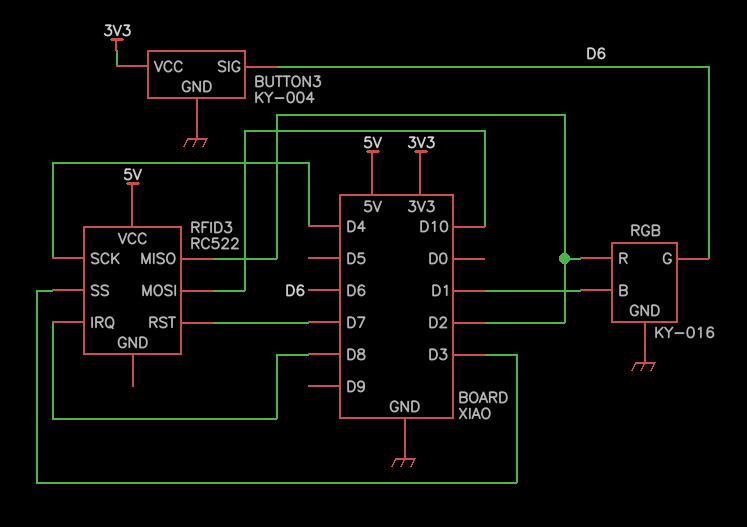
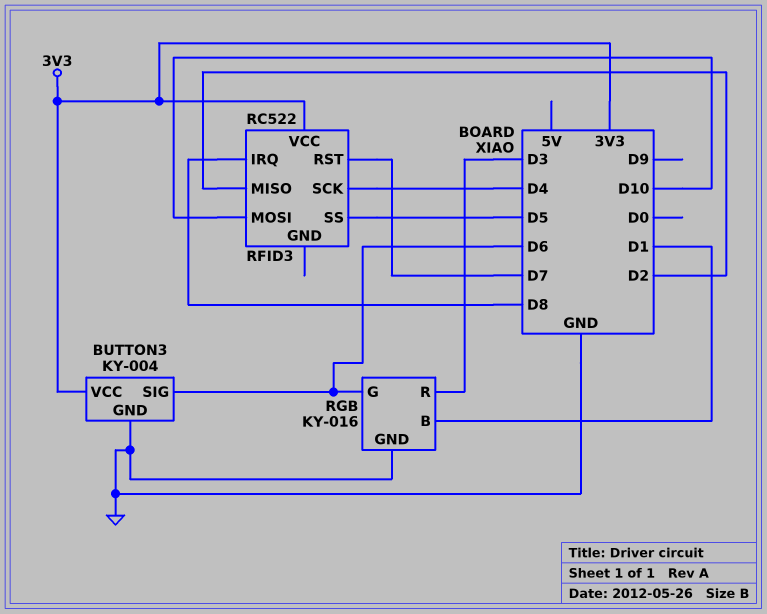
RFID3 pin SS: D3 -> D5
RFID3 pin VCC: 5V -> 3V3
RGB pin R: D2 -> D3

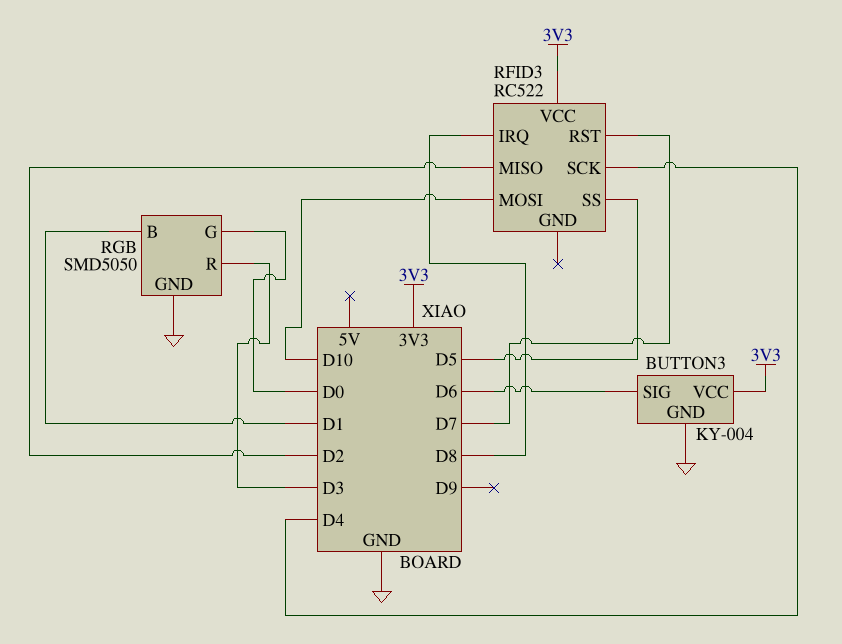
RGB: KY-016 -> SMD5050
RGB pin G: D6 -> D0

